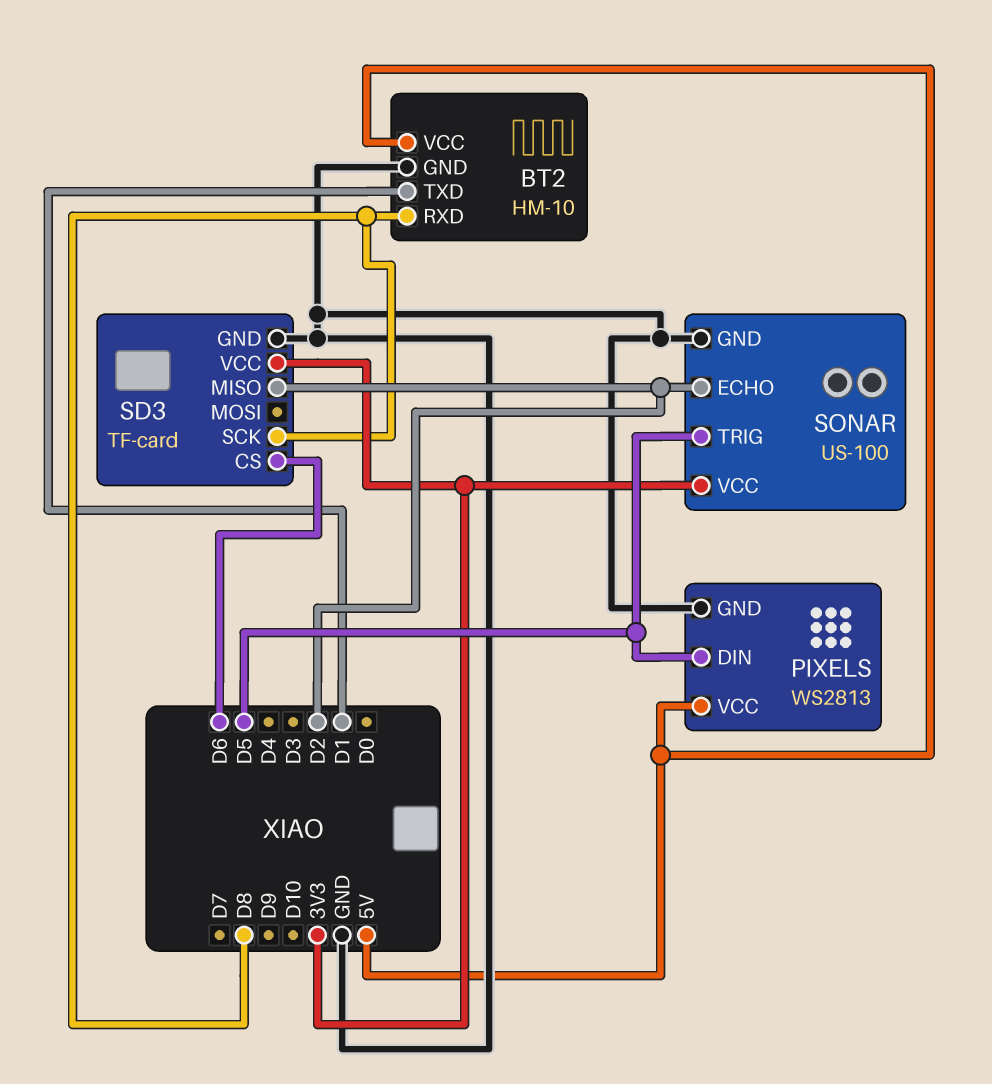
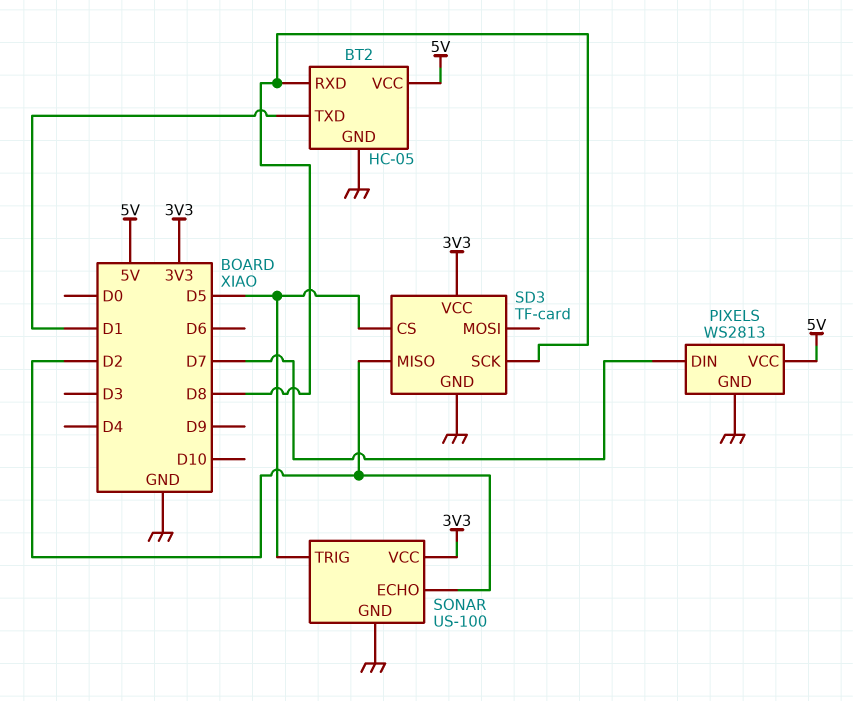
BT2: HM-10 -> HC-05
PIXELS pin DIN: D5 -> D7
SD3 pin CS: D6 -> D5

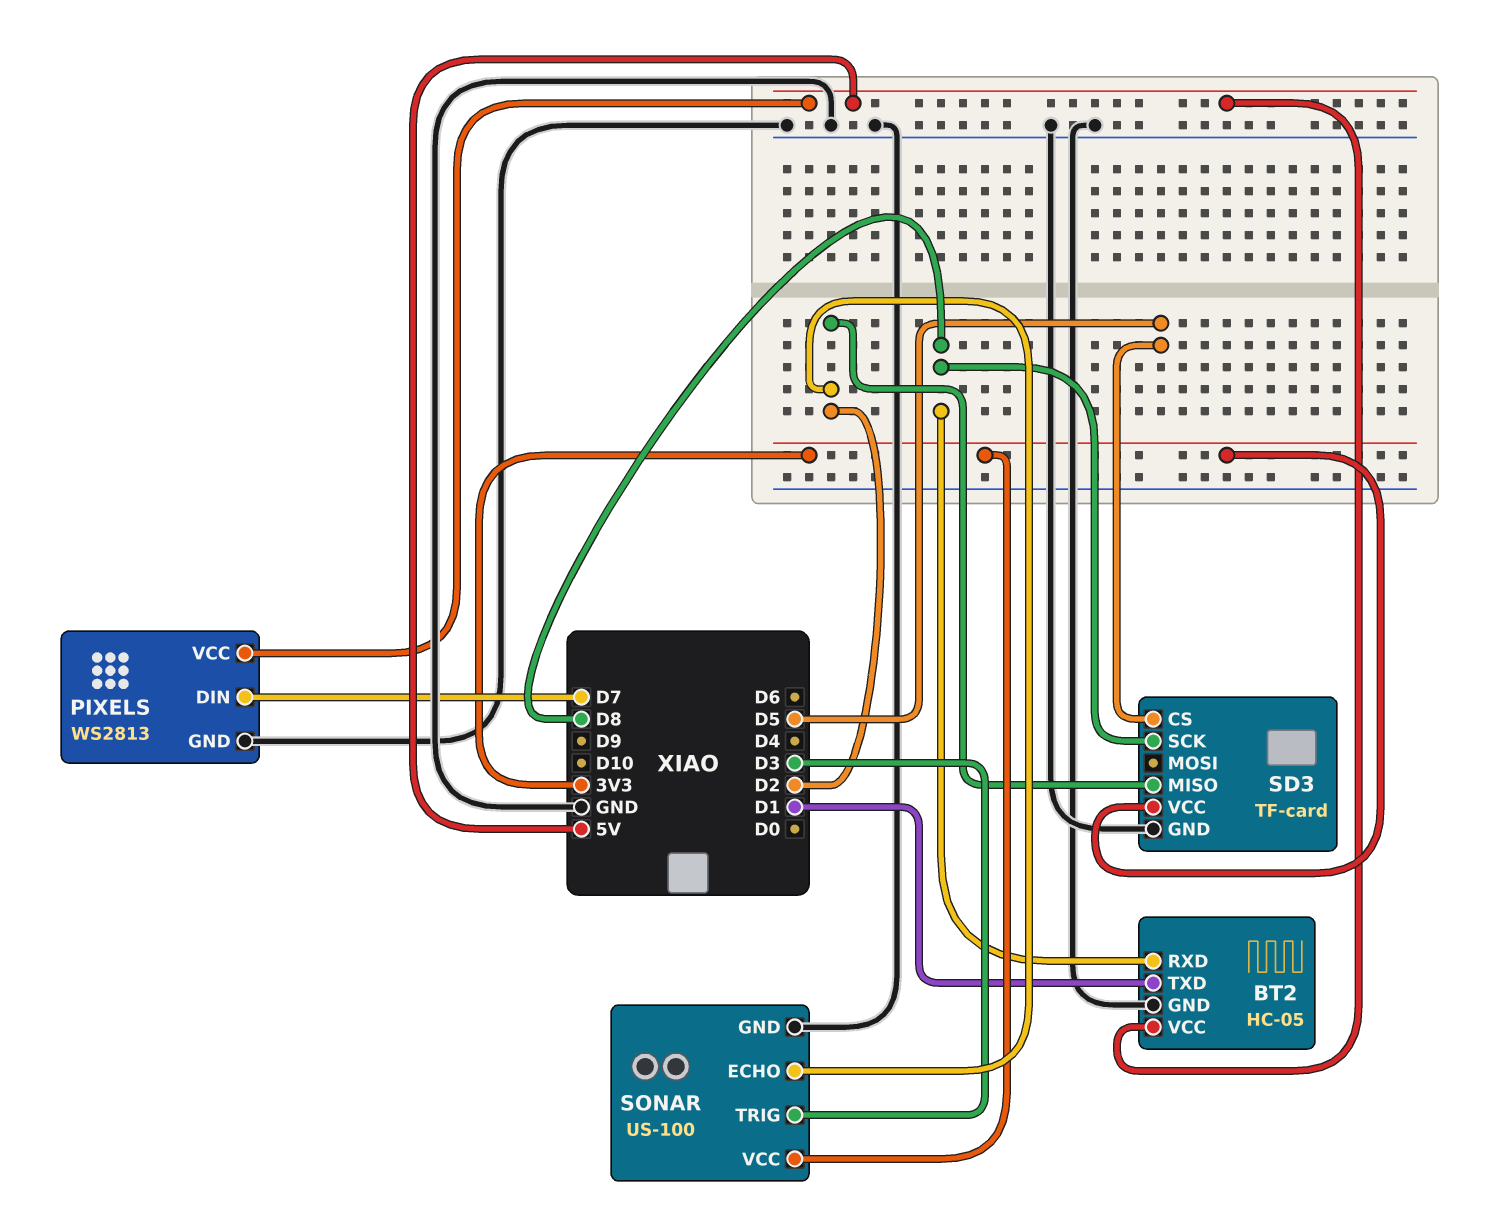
SONAR pin TRIG: D5 -> D3

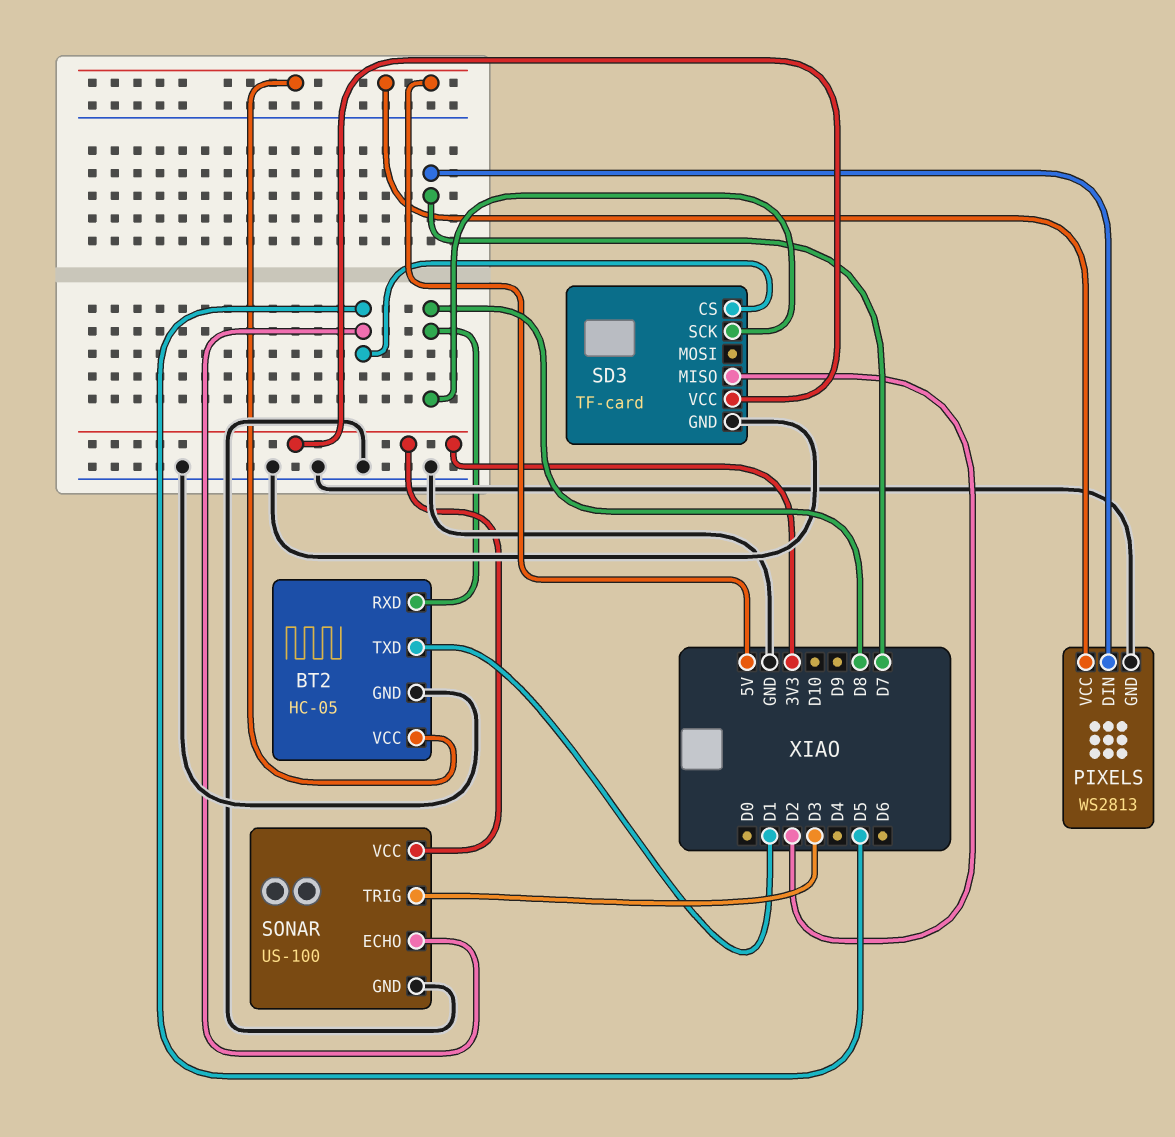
SONAR pin ECHO: D2 -> D5

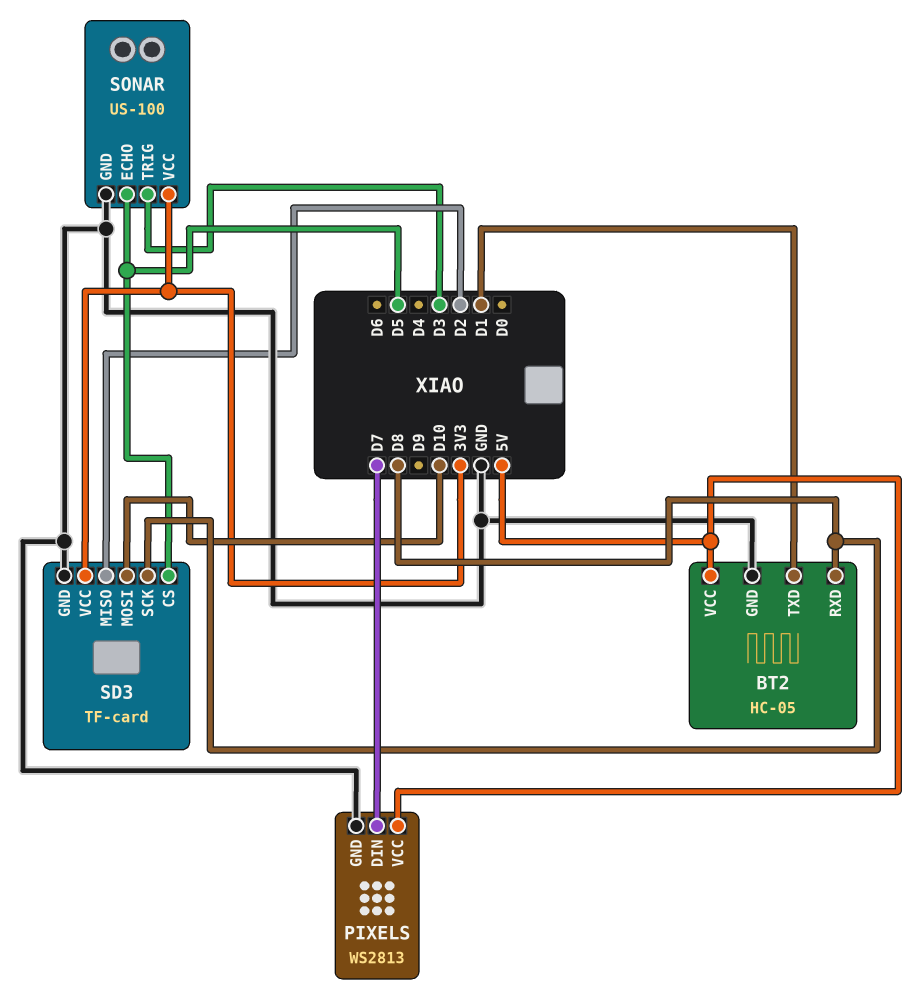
SD3 pin MOSI: none -> D10

